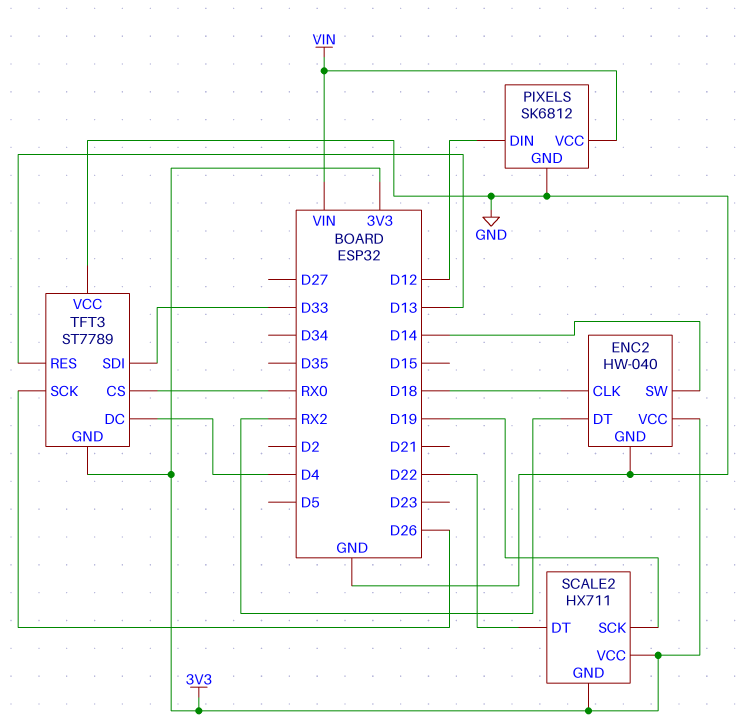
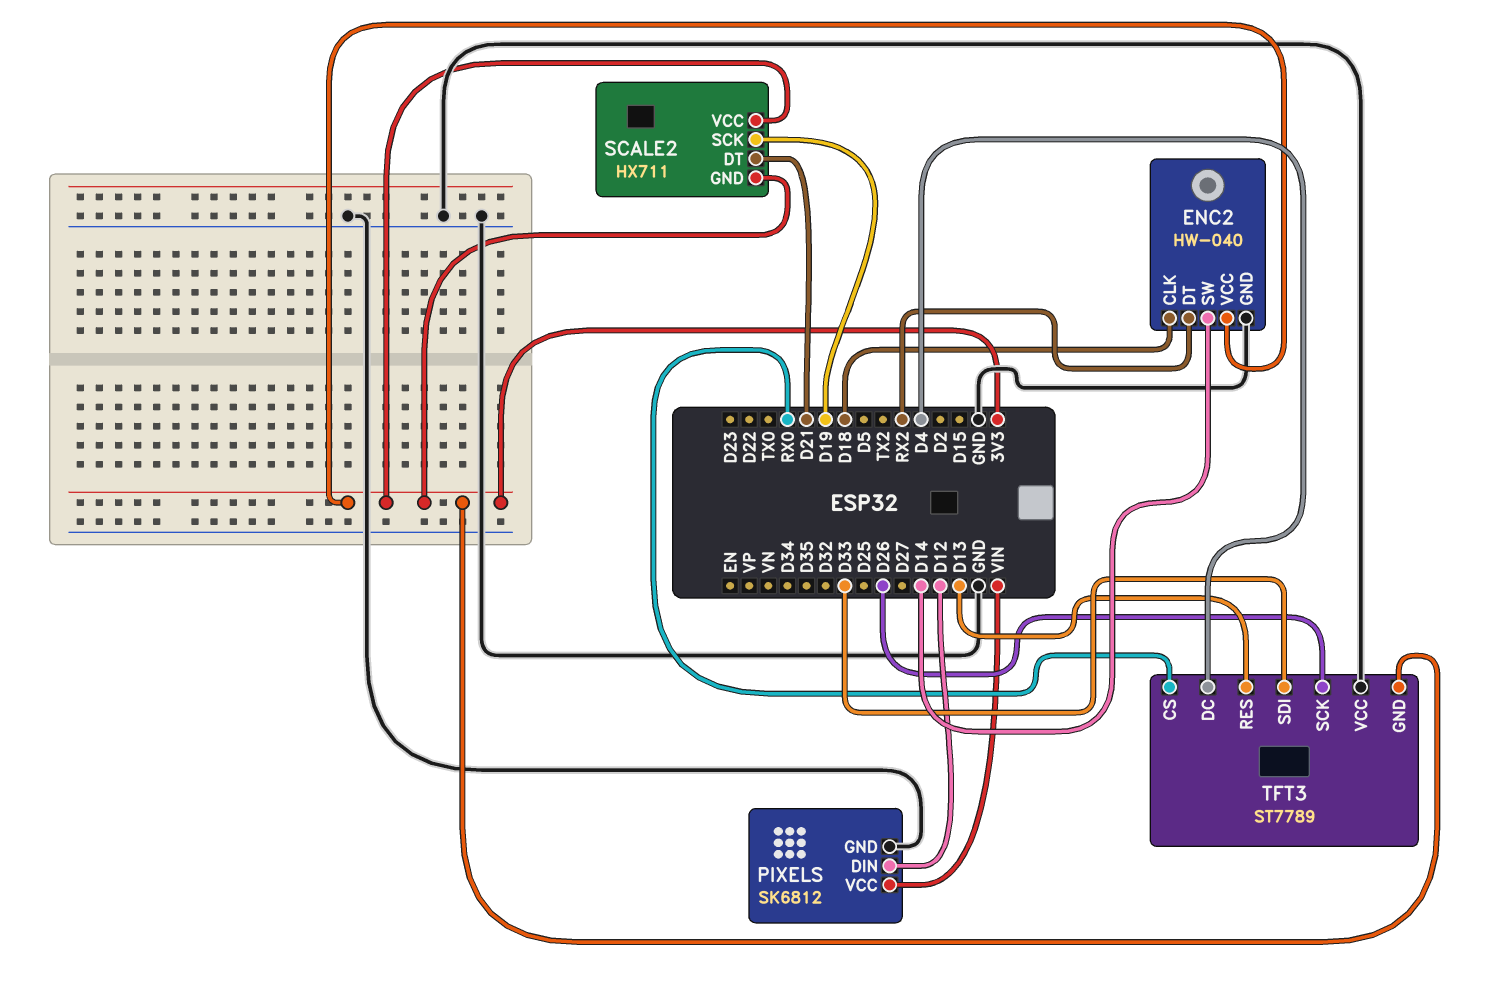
SCALE2 pin DT: D22 -> D21

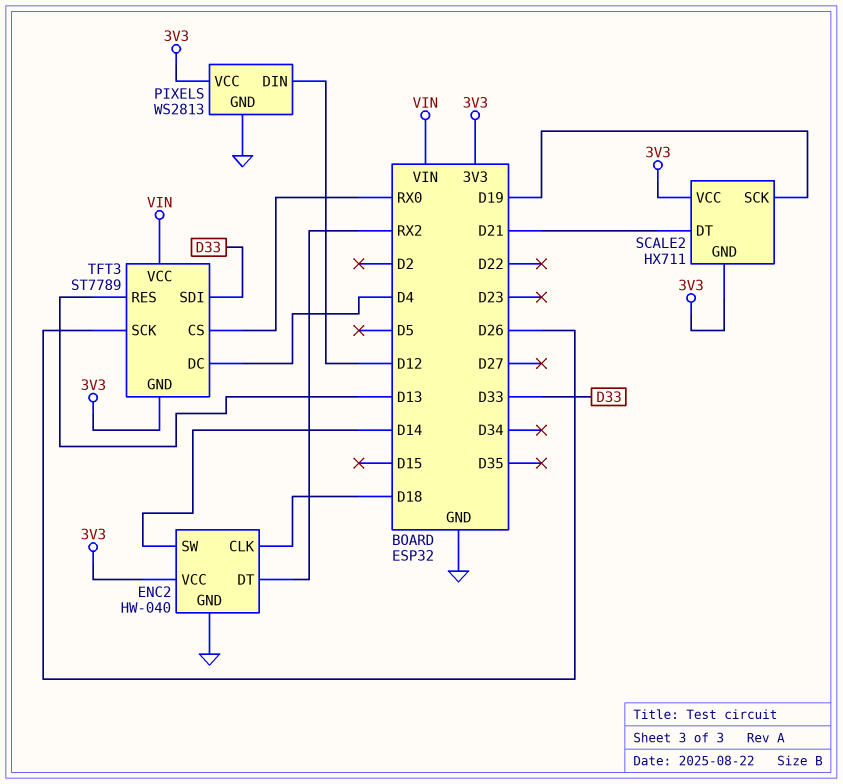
PIXELS: SK6812 -> WS2813
PIXELS pin VCC: VIN -> 3V3
TFT3 pin VCC: GND -> VIN

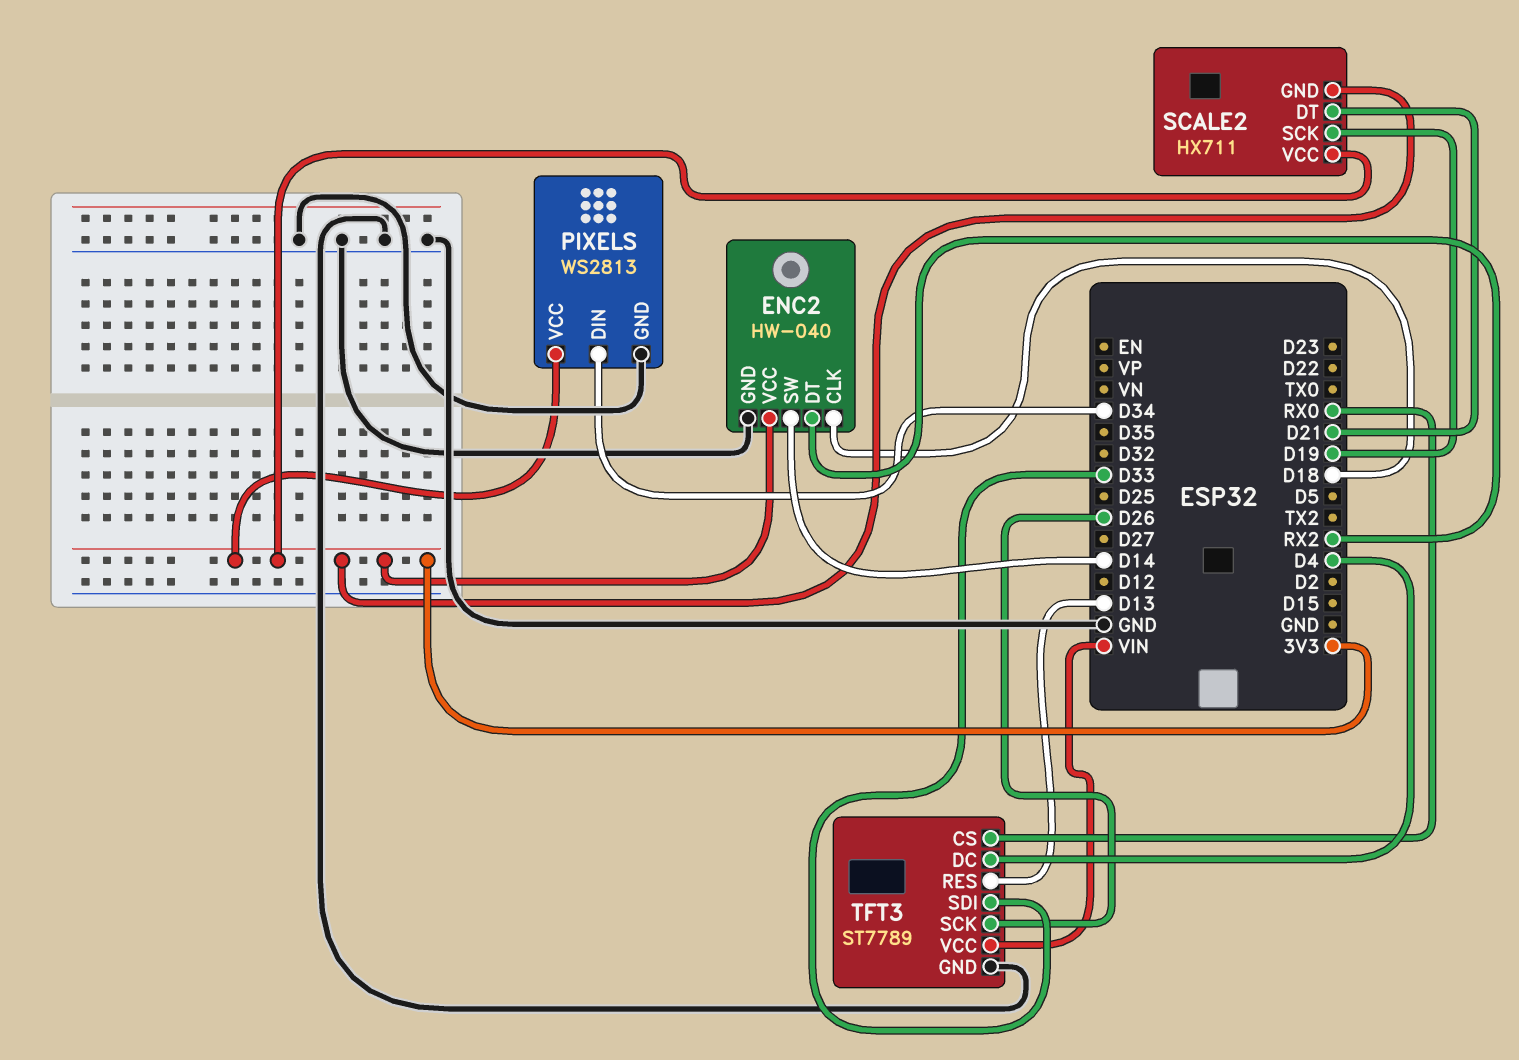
PIXELS pin DIN: D12 -> D34
TFT3 pin GND: 3V3 -> GND

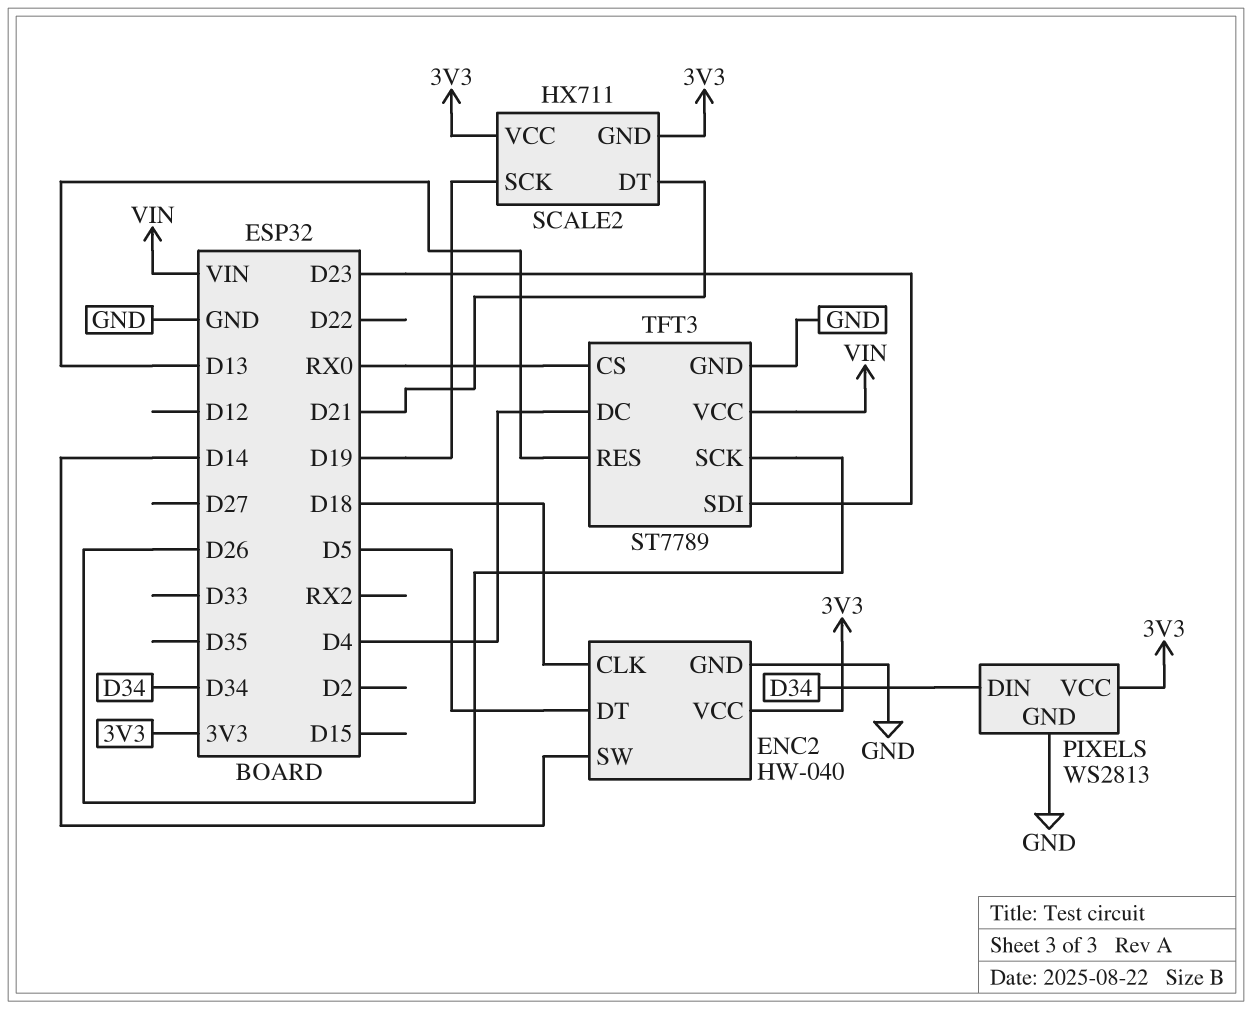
ENC2 pin DT: RX2 -> D5
TFT3 pin SDI: D33 -> D23

